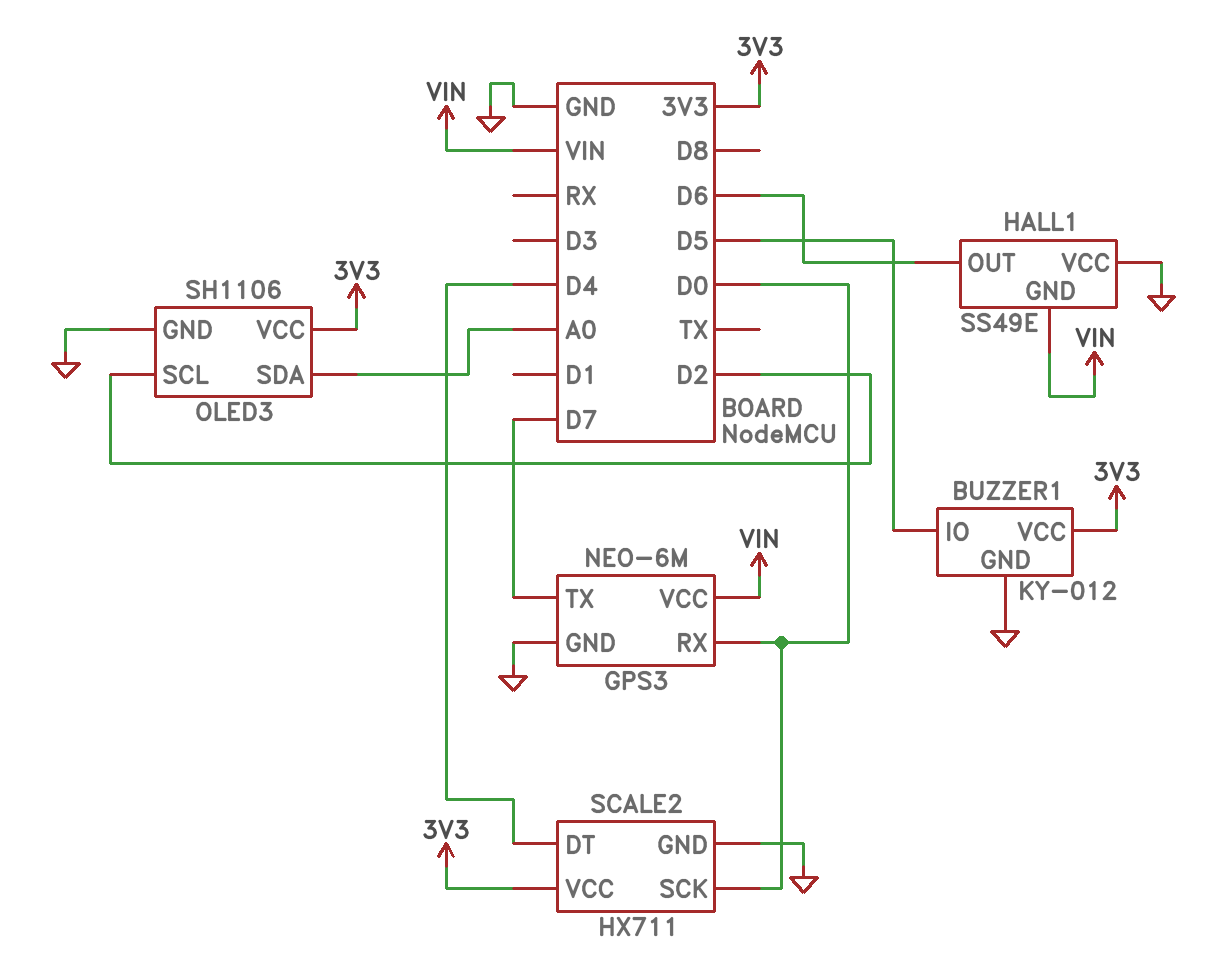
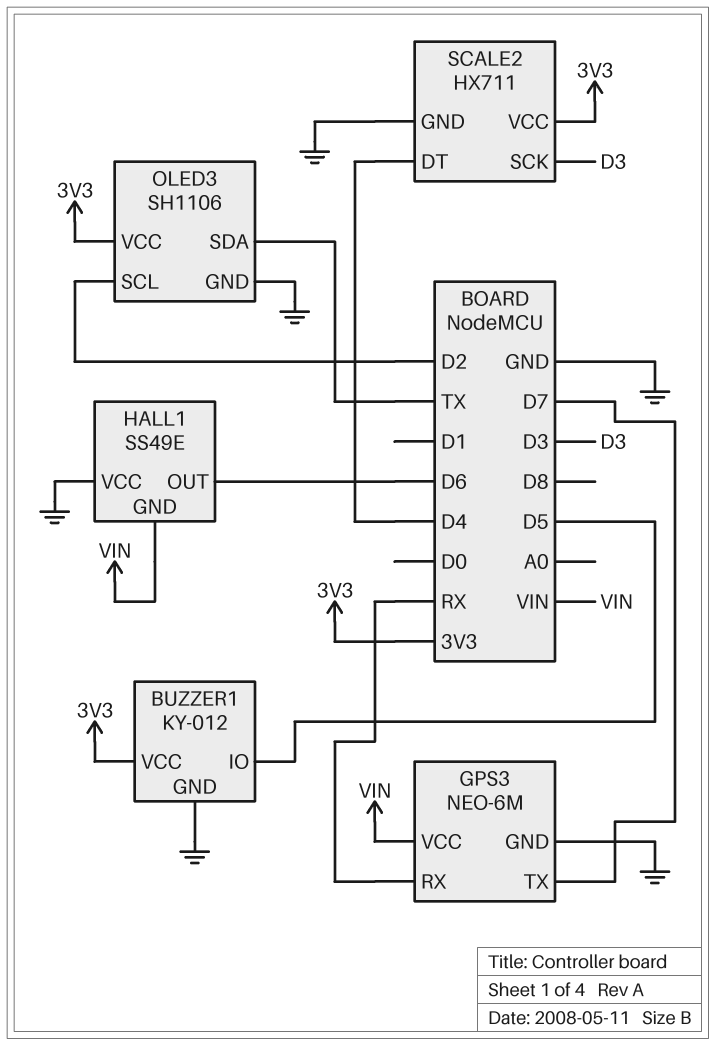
GPS3 pin RX: D0 -> RX
OLED3 pin SDA: A0 -> TX
SCALE2 pin SCK: D0 -> D3

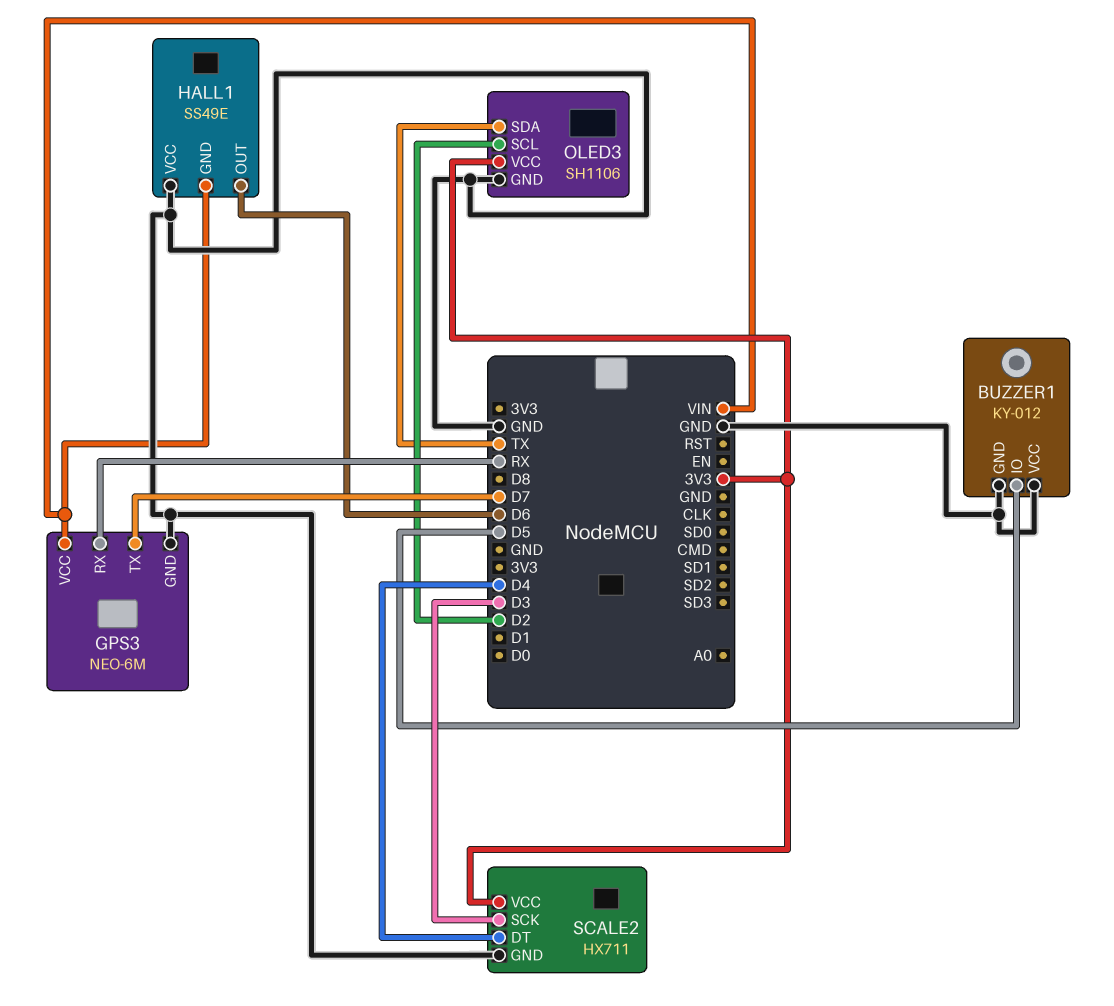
BUZZER1 pin VCC: 3V3 -> GND

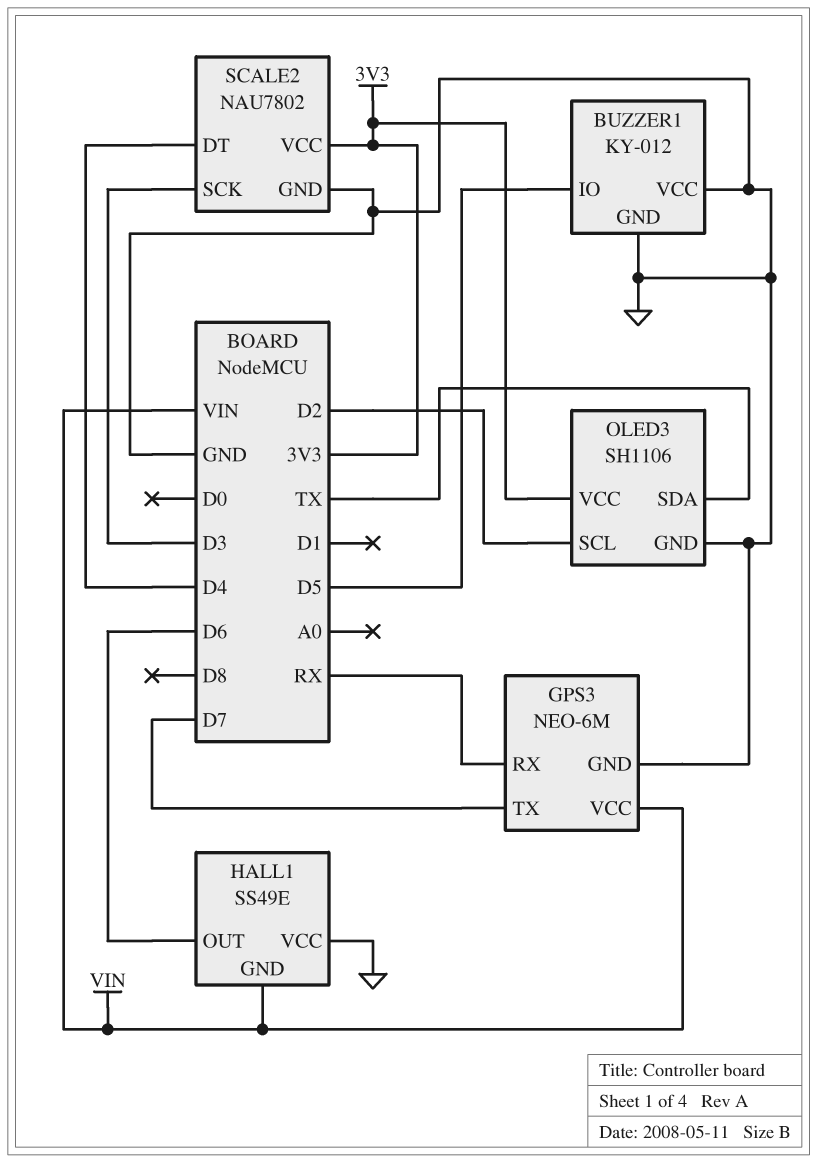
SCALE2: HX711 -> NAU7802

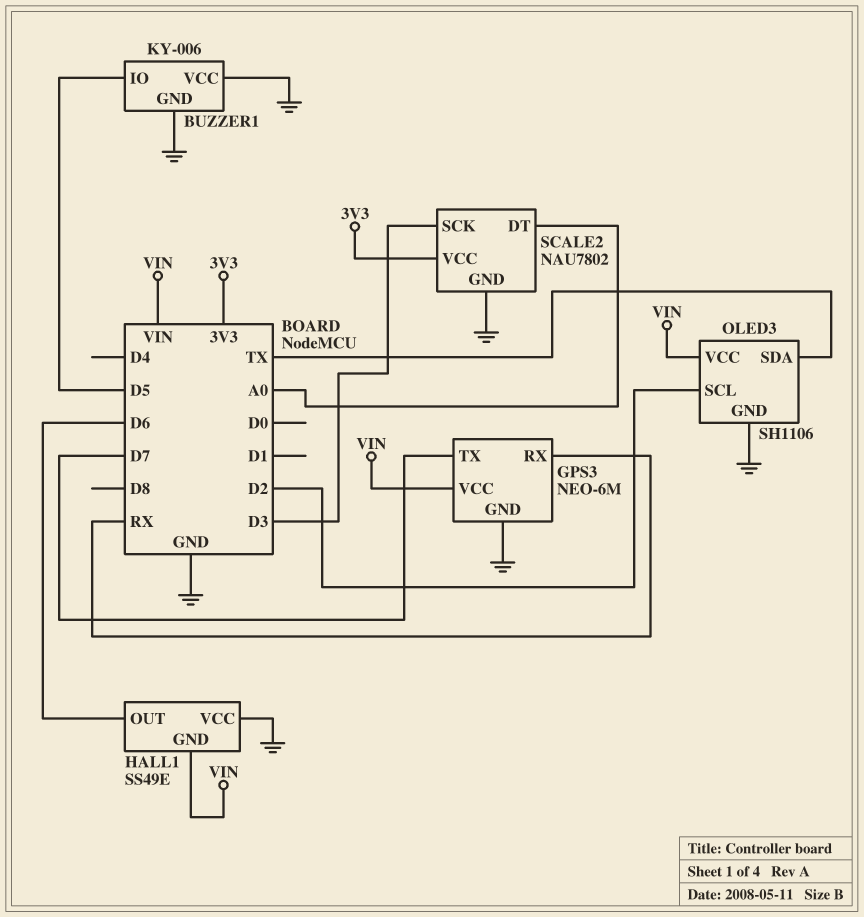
BUZZER1: KY-012 -> KY-006
OLED3 pin VCC: 3V3 -> VIN
SCALE2 pin DT: D4 -> A0

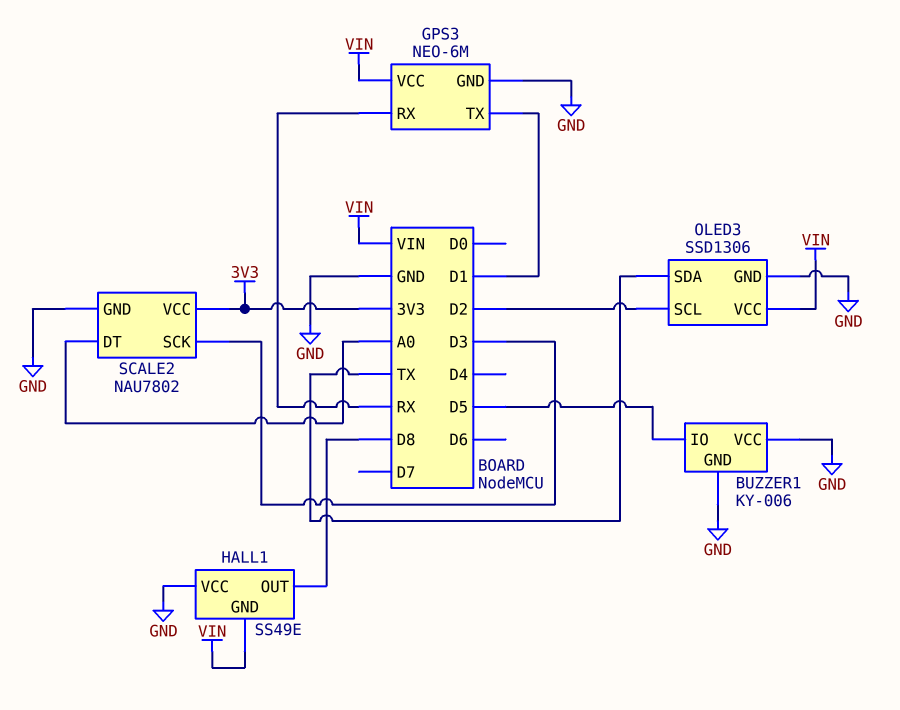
GPS3 pin TX: D7 -> D1
HALL1 pin OUT: D6 -> D8
OLED3: SH1106 -> SSD1306

